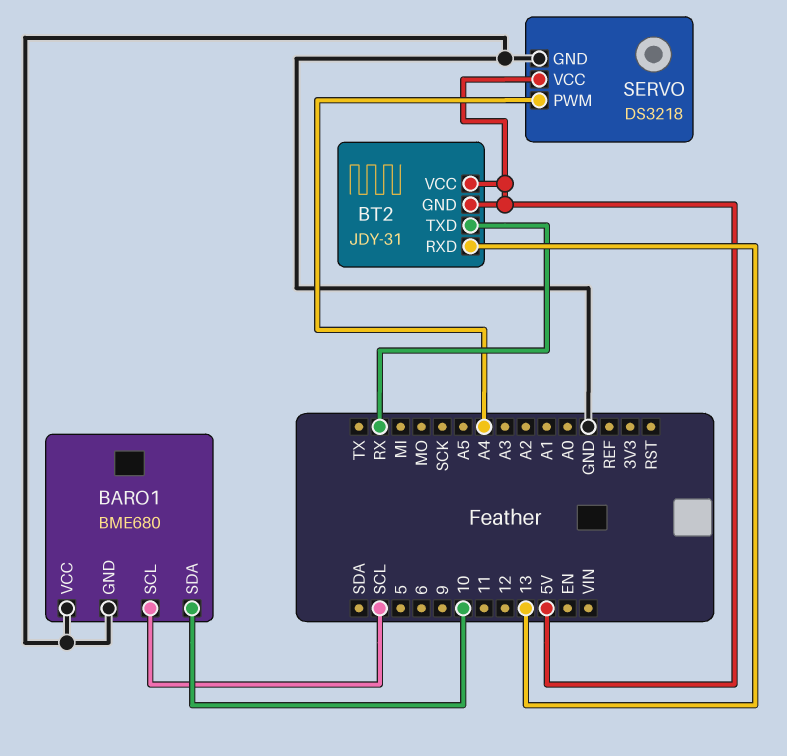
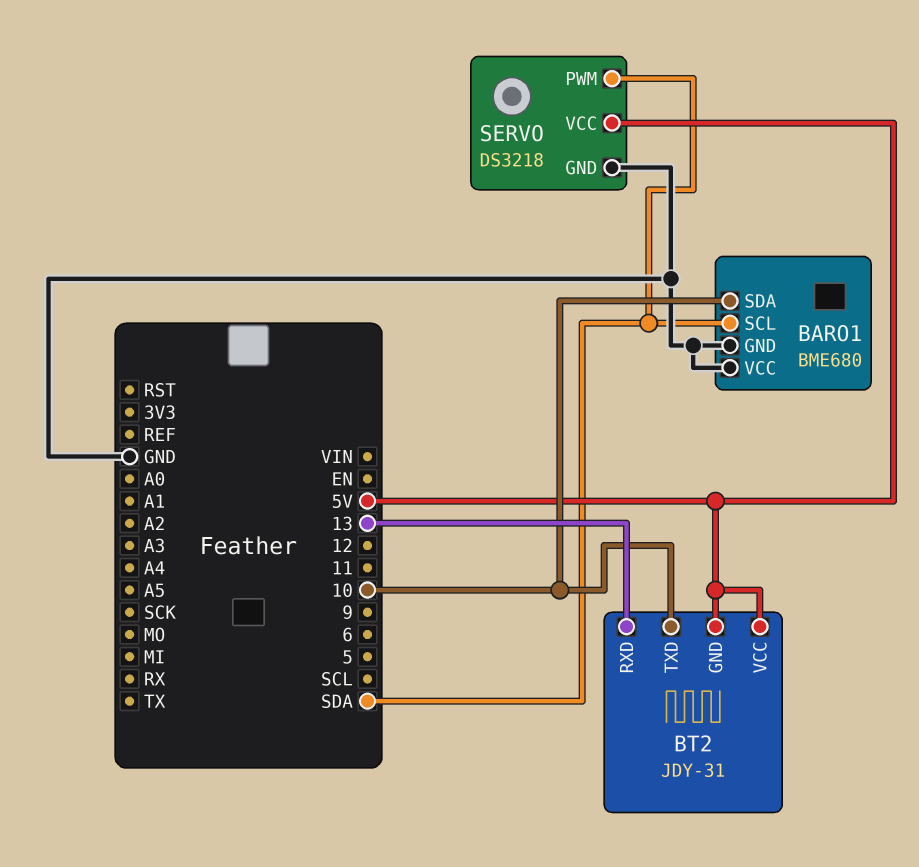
BARO1 pin SCL: SCL -> SDA
BT2 pin TXD: RX -> 10
SERVO pin PWM: A4 -> SDA

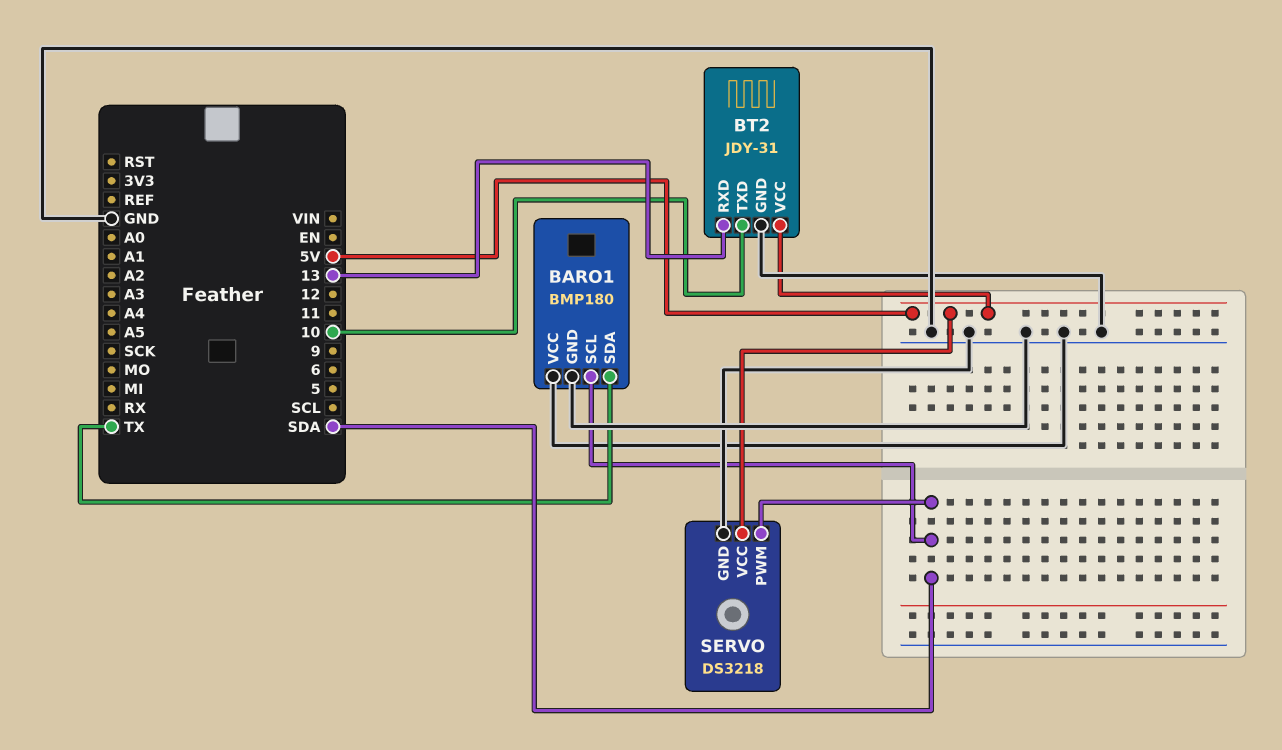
BARO1: BME680 -> BMP180
BARO1 pin SDA: 10 -> TX
BT2 pin GND: 5V -> GND

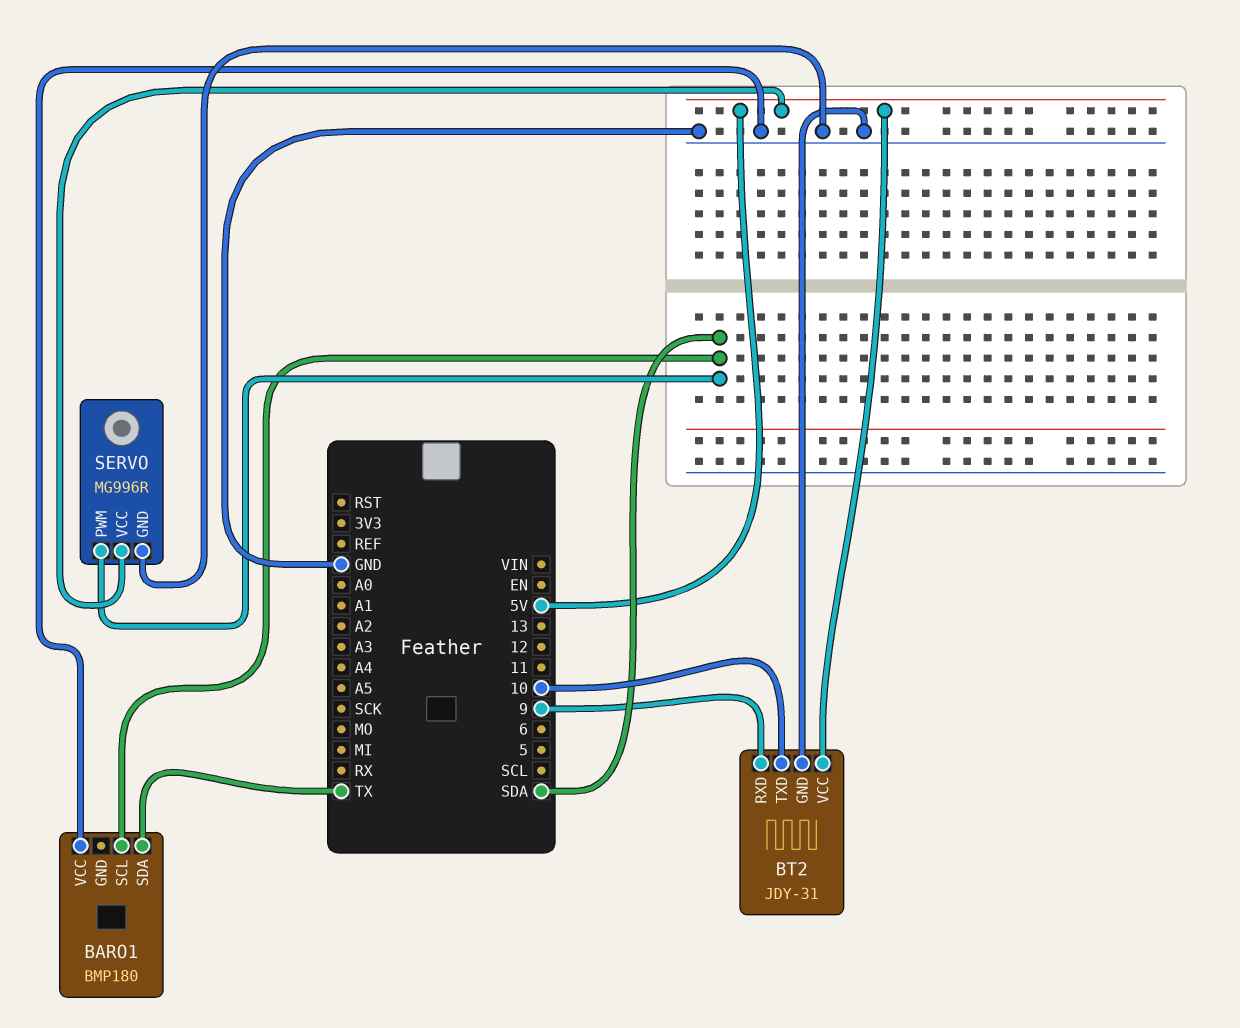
BARO1 pin GND: GND -> none
BT2 pin RXD: 13 -> 9
SERVO: DS3218 -> MG996R

